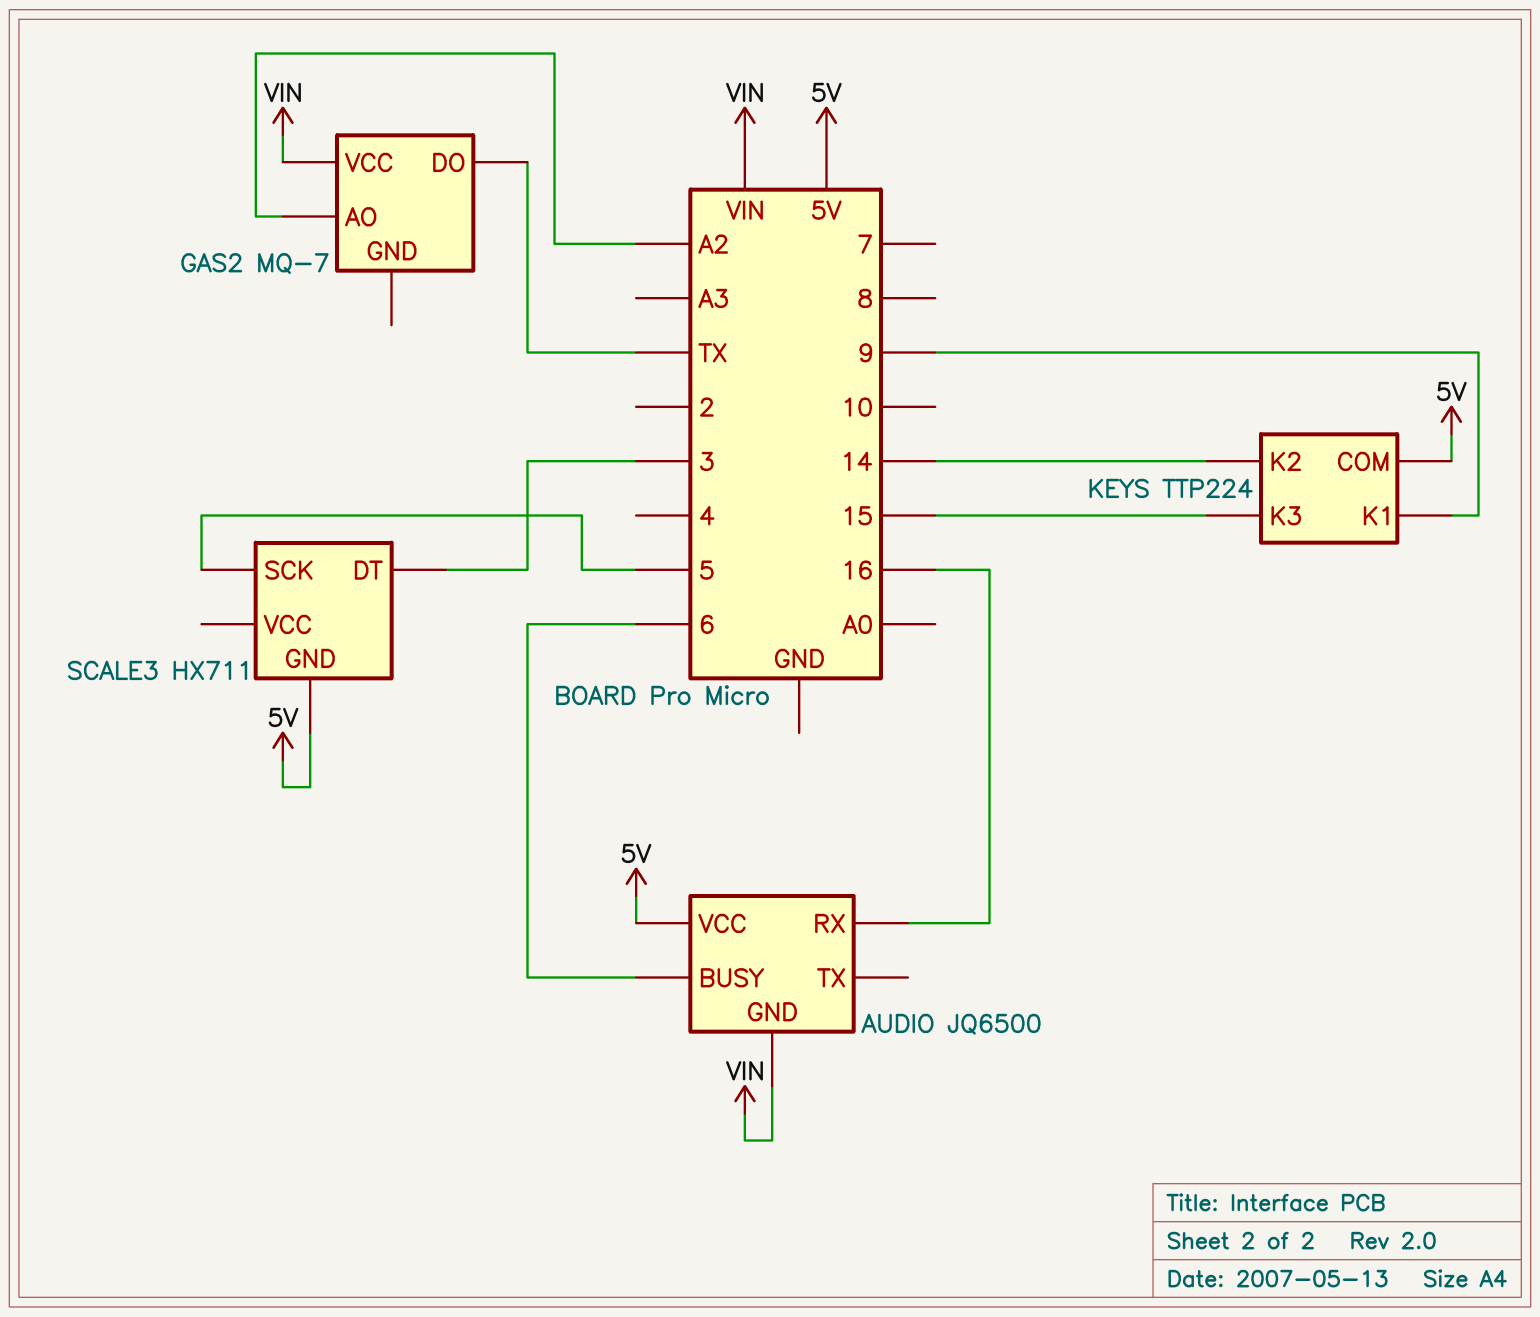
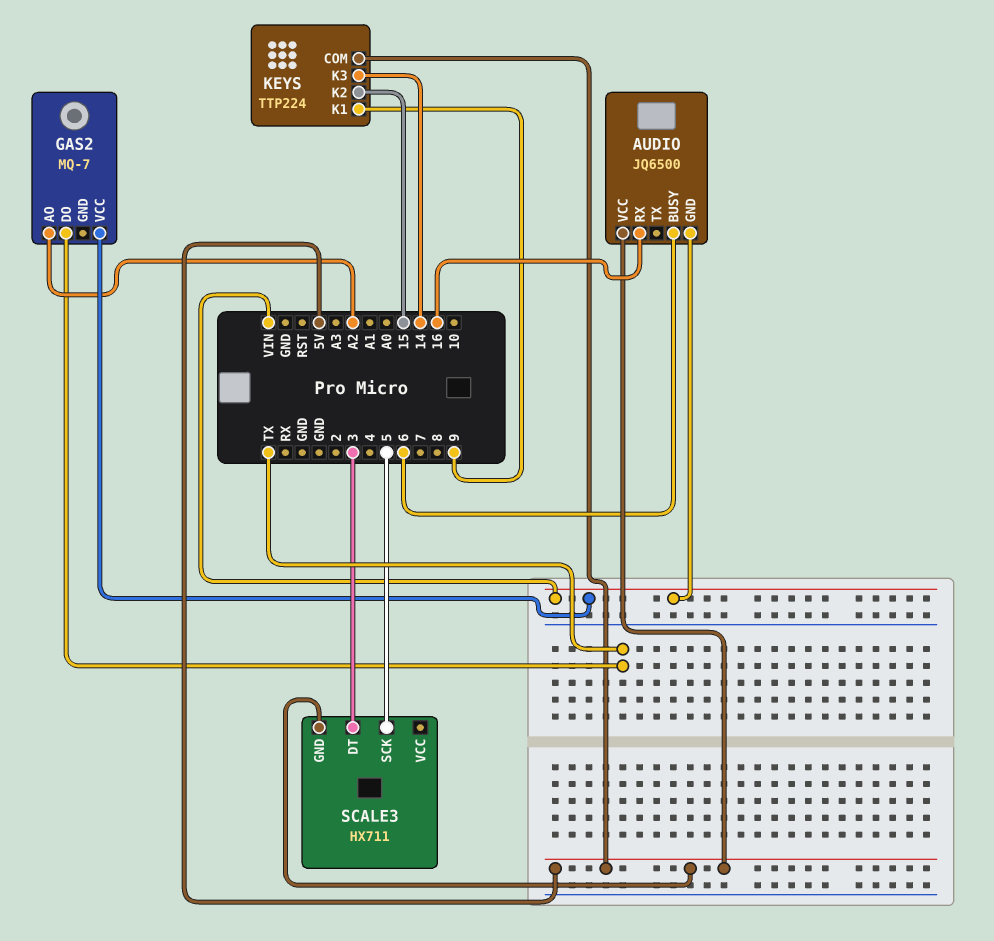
KEYS pin K2: 14 -> 15
KEYS pin K3: 15 -> 14

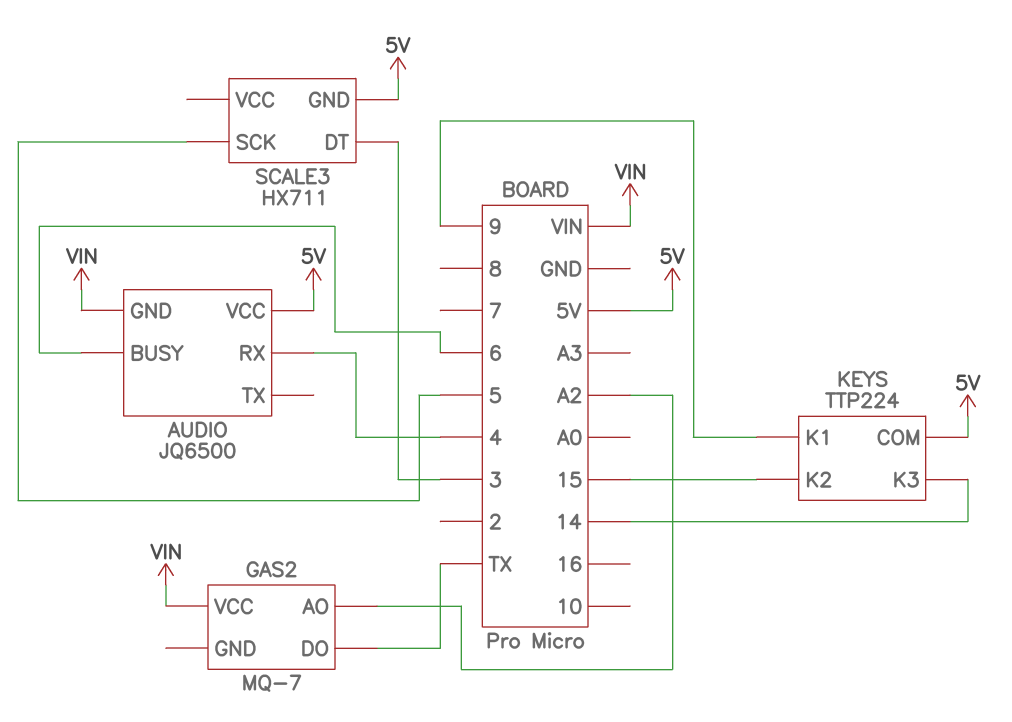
AUDIO pin RX: 16 -> 4

